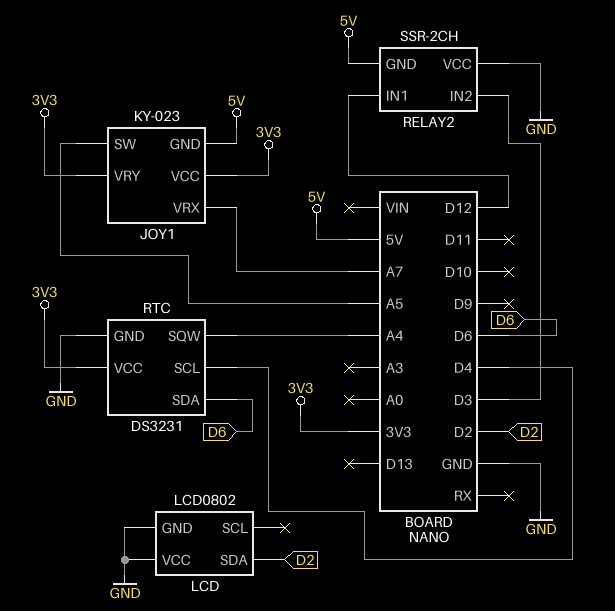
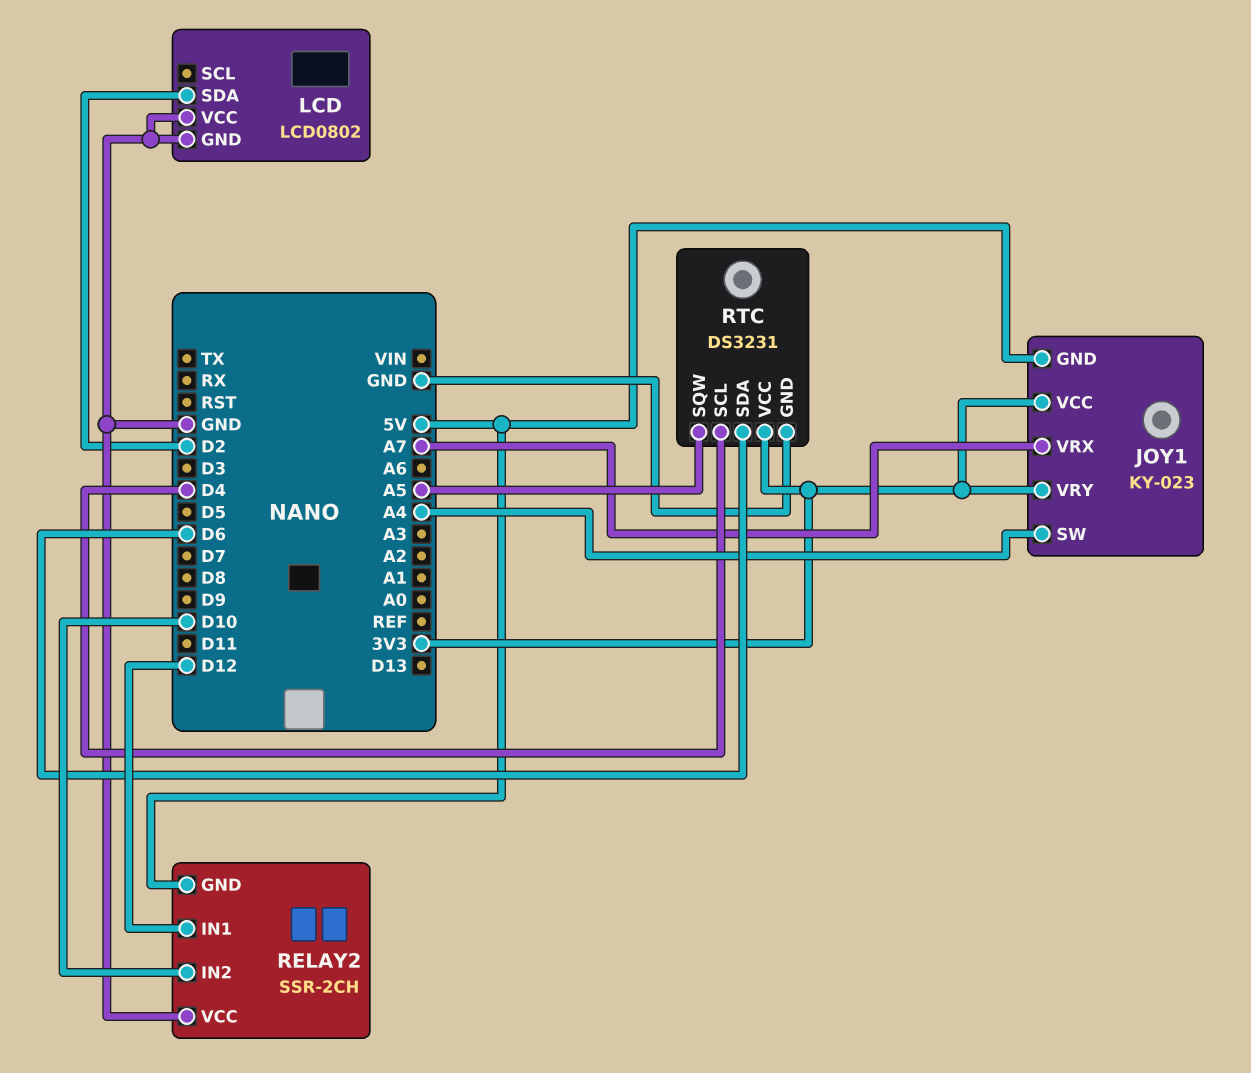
JOY1 pin SW: A5 -> A4
RELAY2 pin IN2: D3 -> D10
RTC pin SQW: A4 -> A5

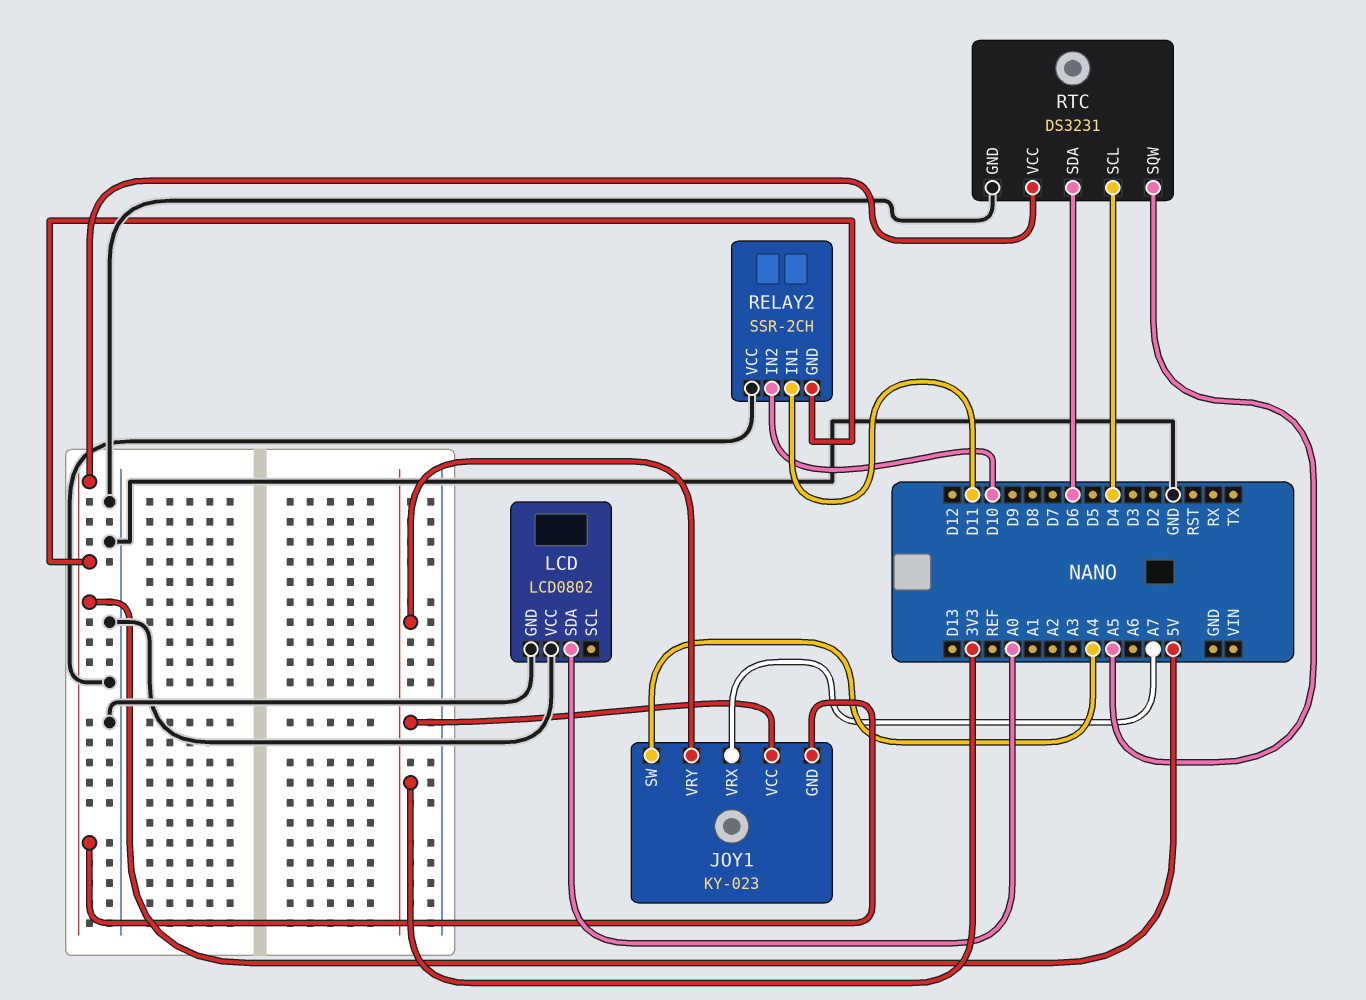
LCD pin SDA: D2 -> A0
RELAY2 pin IN1: D12 -> D11
RTC pin VCC: 3V3 -> 5V

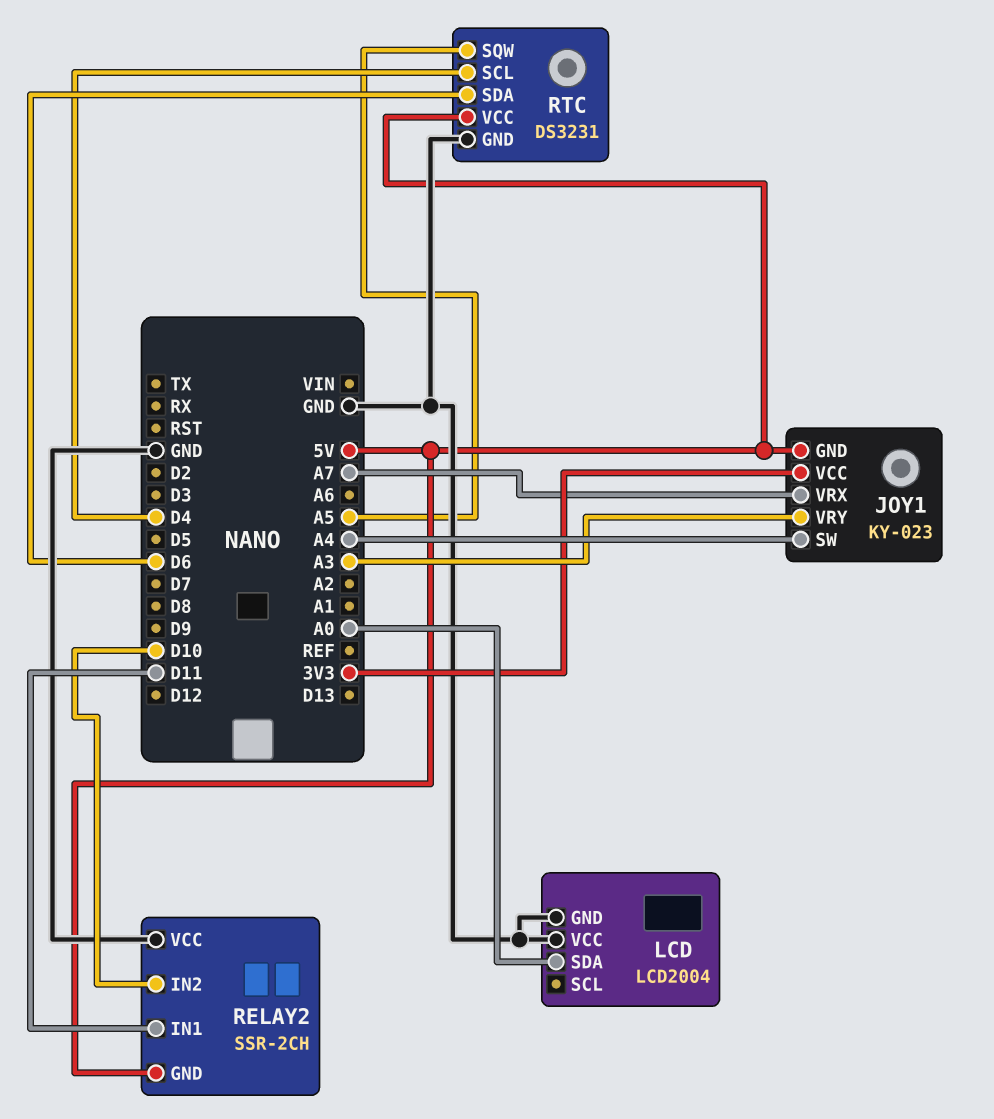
JOY1 pin VRY: 3V3 -> A3
LCD: LCD0802 -> LCD2004

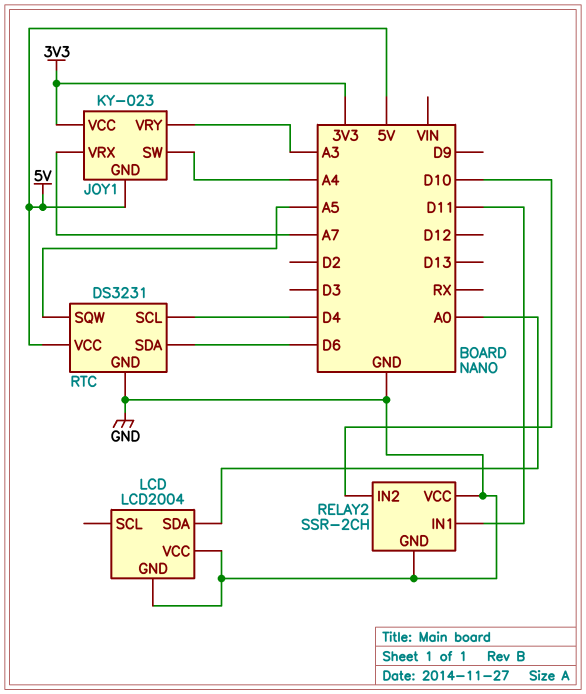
RELAY2 pin GND: 5V -> GND

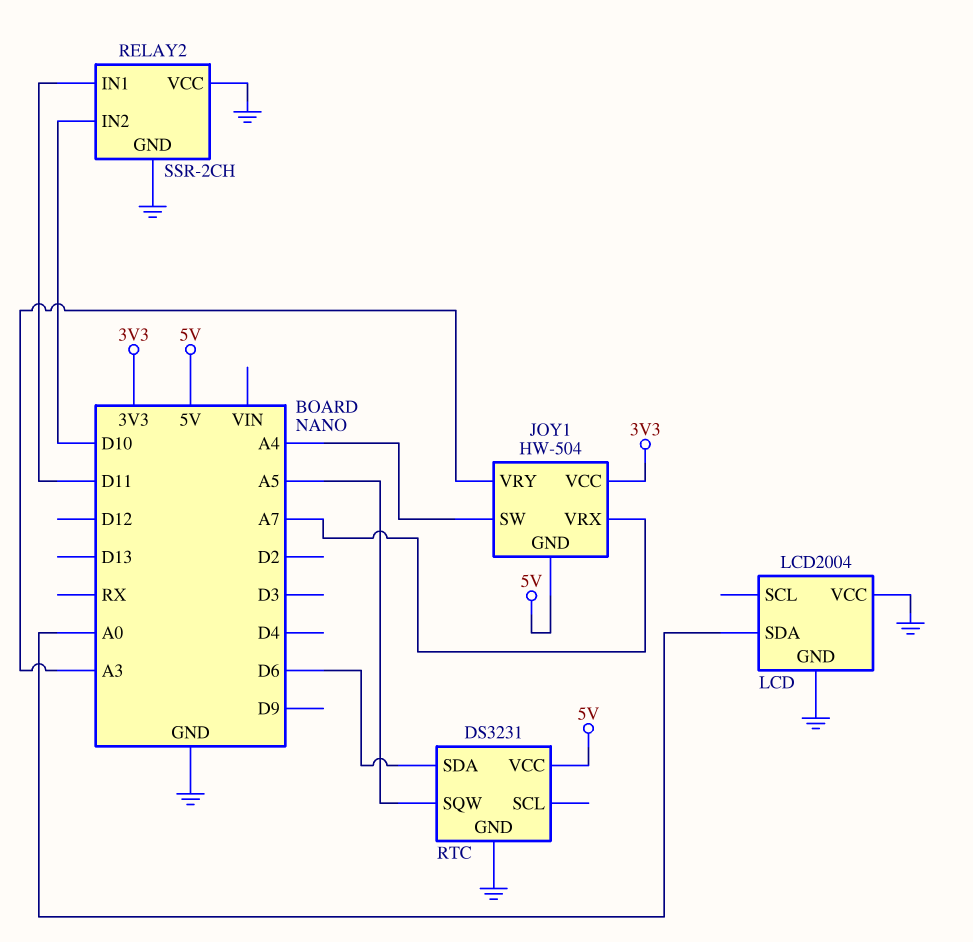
JOY1: KY-023 -> HW-504
RTC pin SCL: D4 -> none

